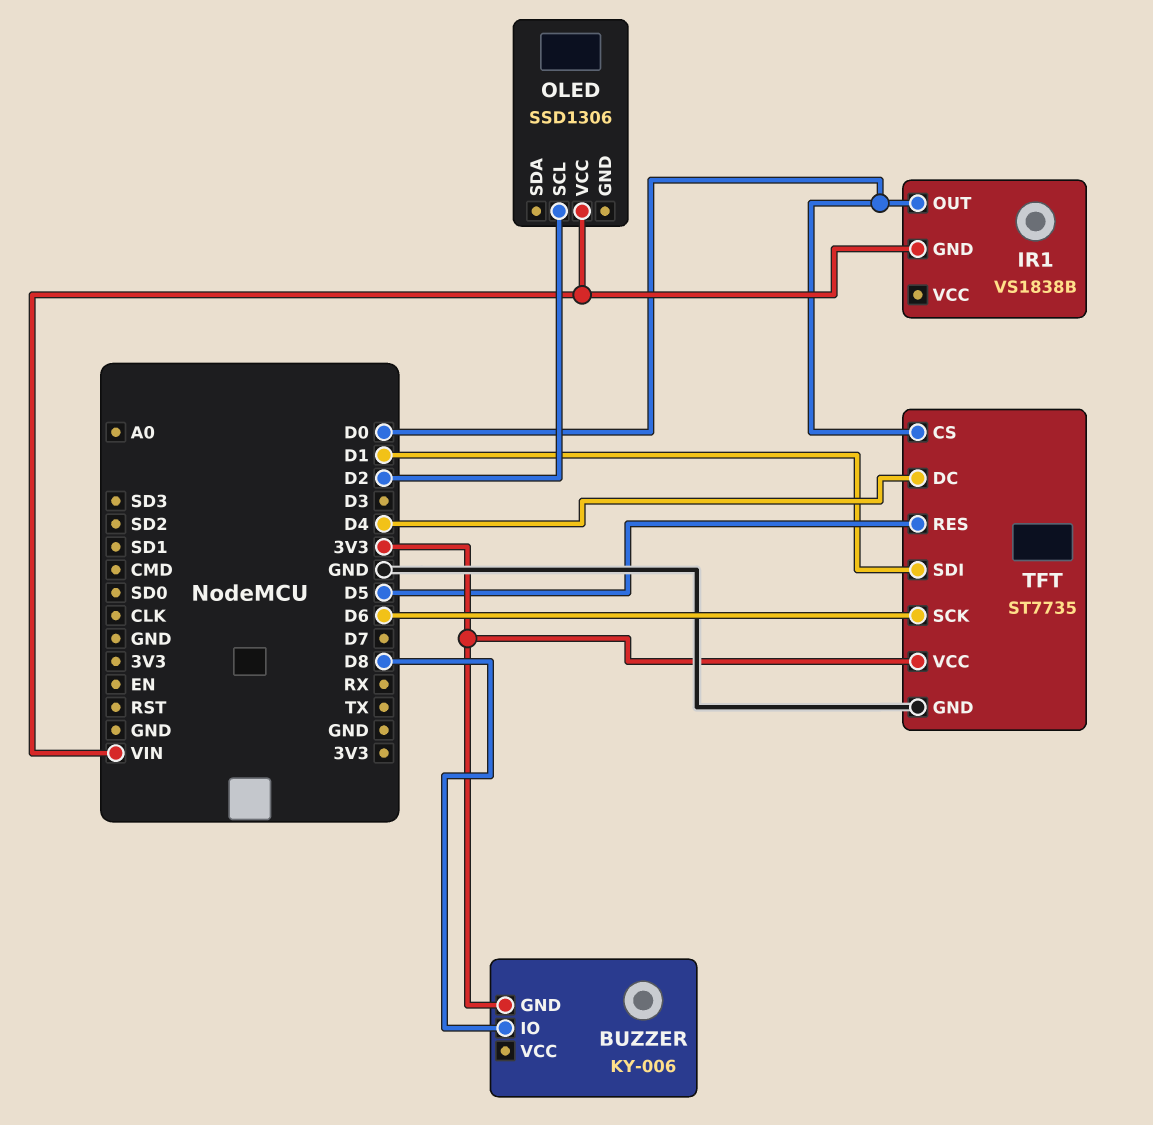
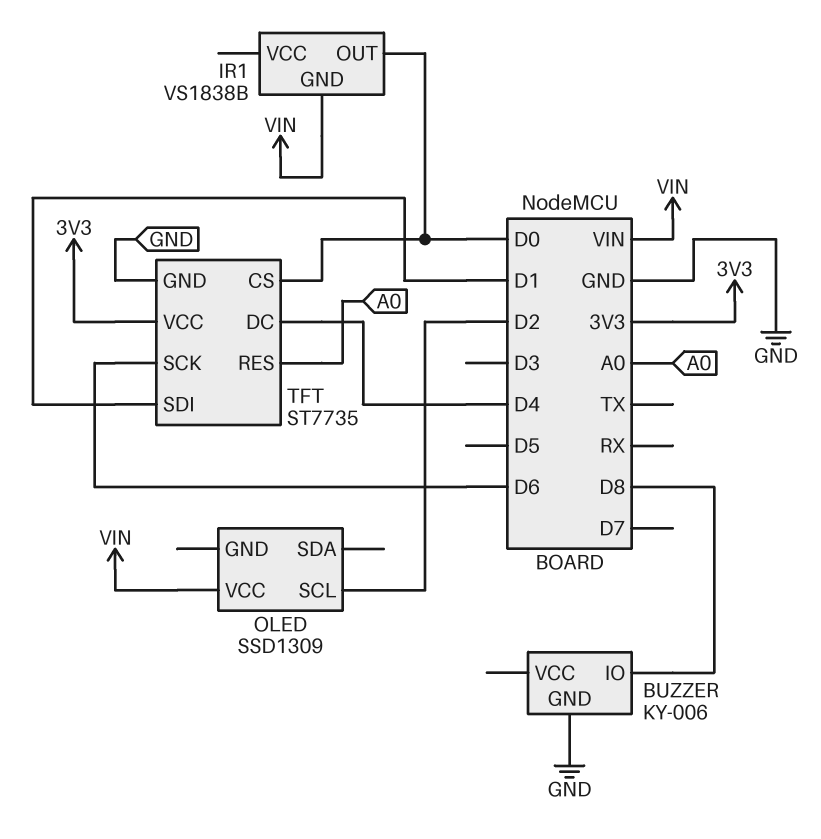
BUZZER pin GND: 3V3 -> GND
OLED: SSD1306 -> SSD1309
TFT pin RES: D5 -> A0

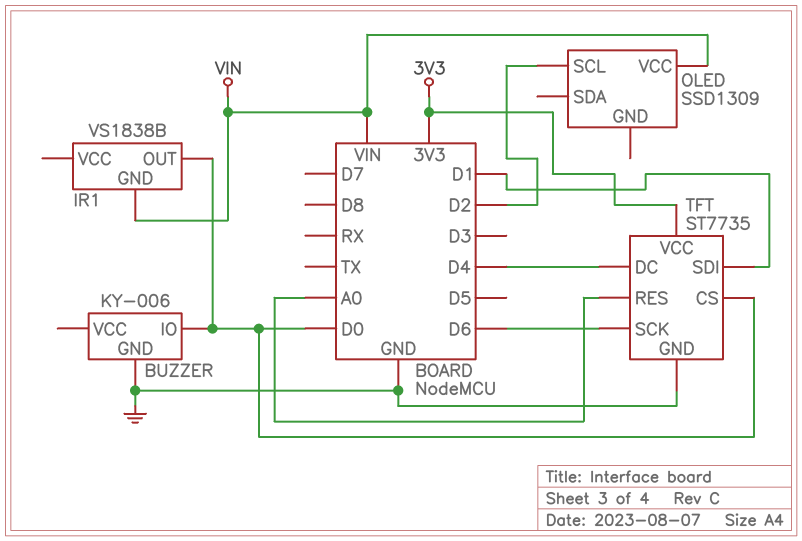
BUZZER pin IO: D8 -> D0

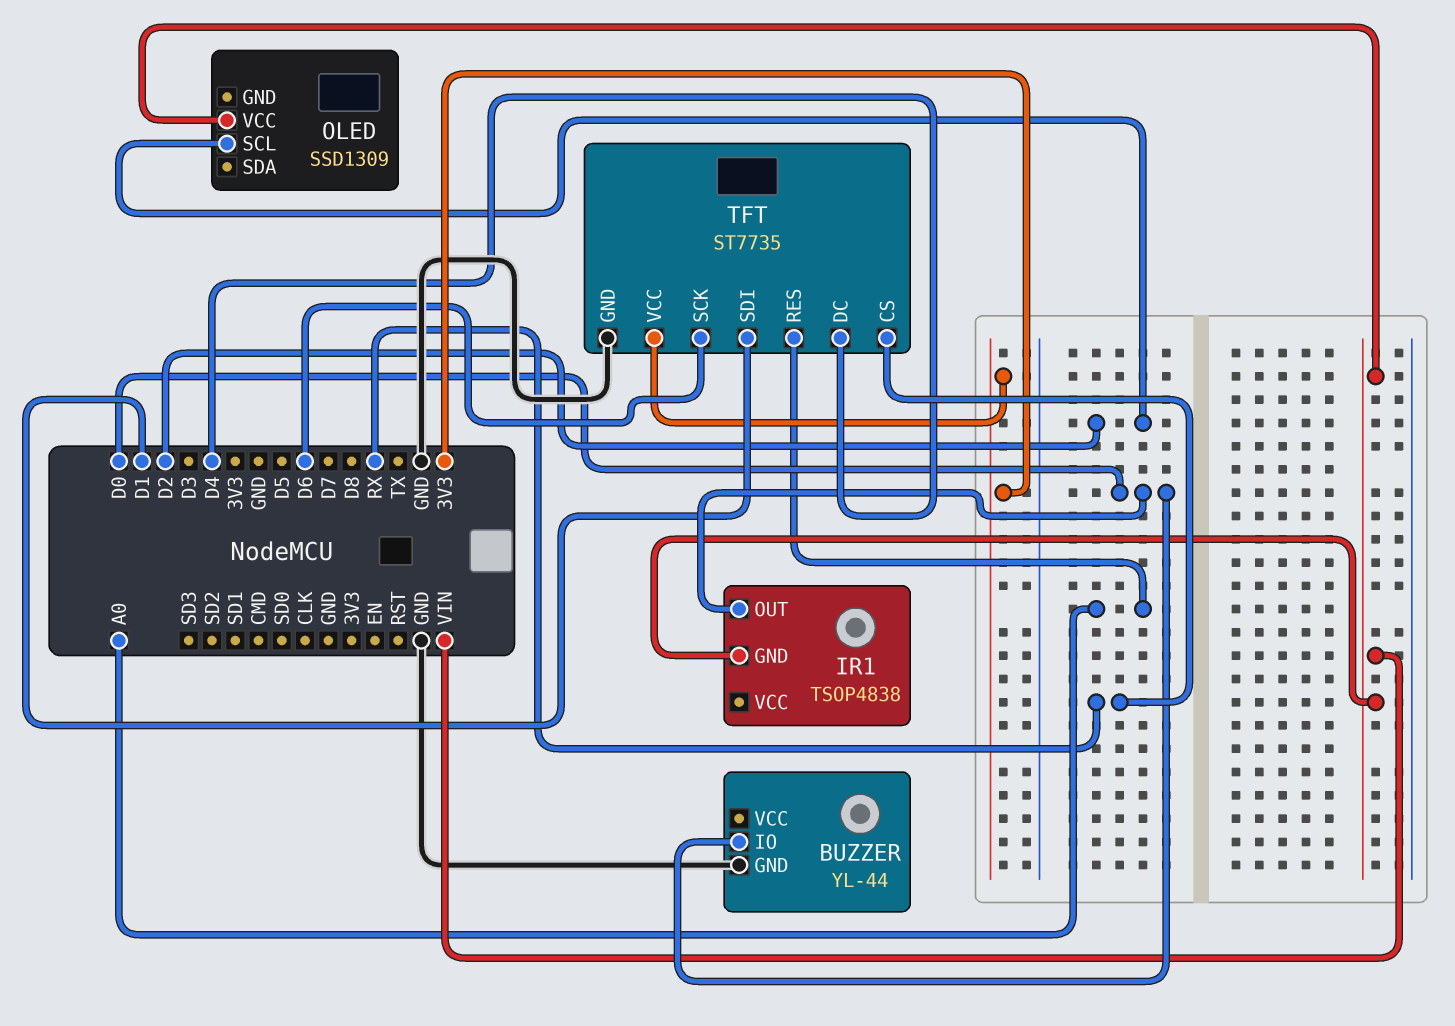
BUZZER: KY-006 -> YL-44
IR1: VS1838B -> TSOP4838
TFT pin CS: D0 -> RX

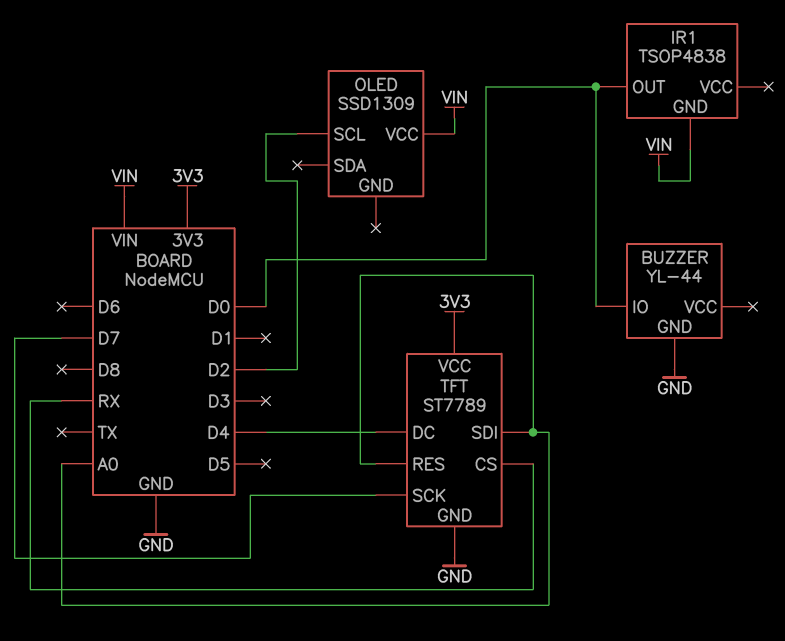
TFT: ST7735 -> ST7789
TFT pin SCK: D6 -> D7
TFT pin SDI: D1 -> A0

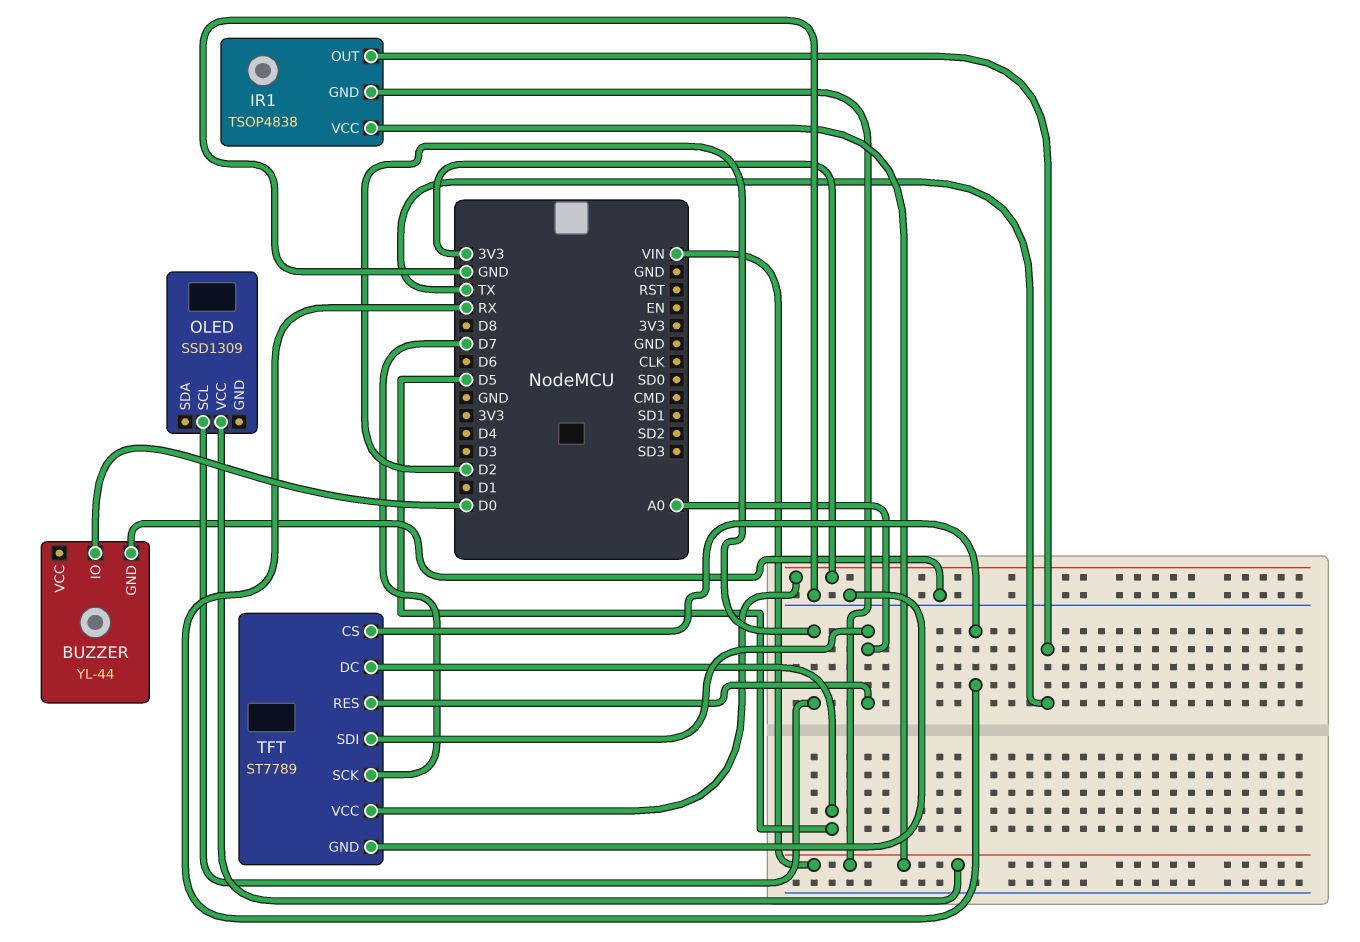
IR1 pin OUT: D0 -> TX
IR1 pin VCC: none -> VIN
TFT pin DC: D4 -> D5

